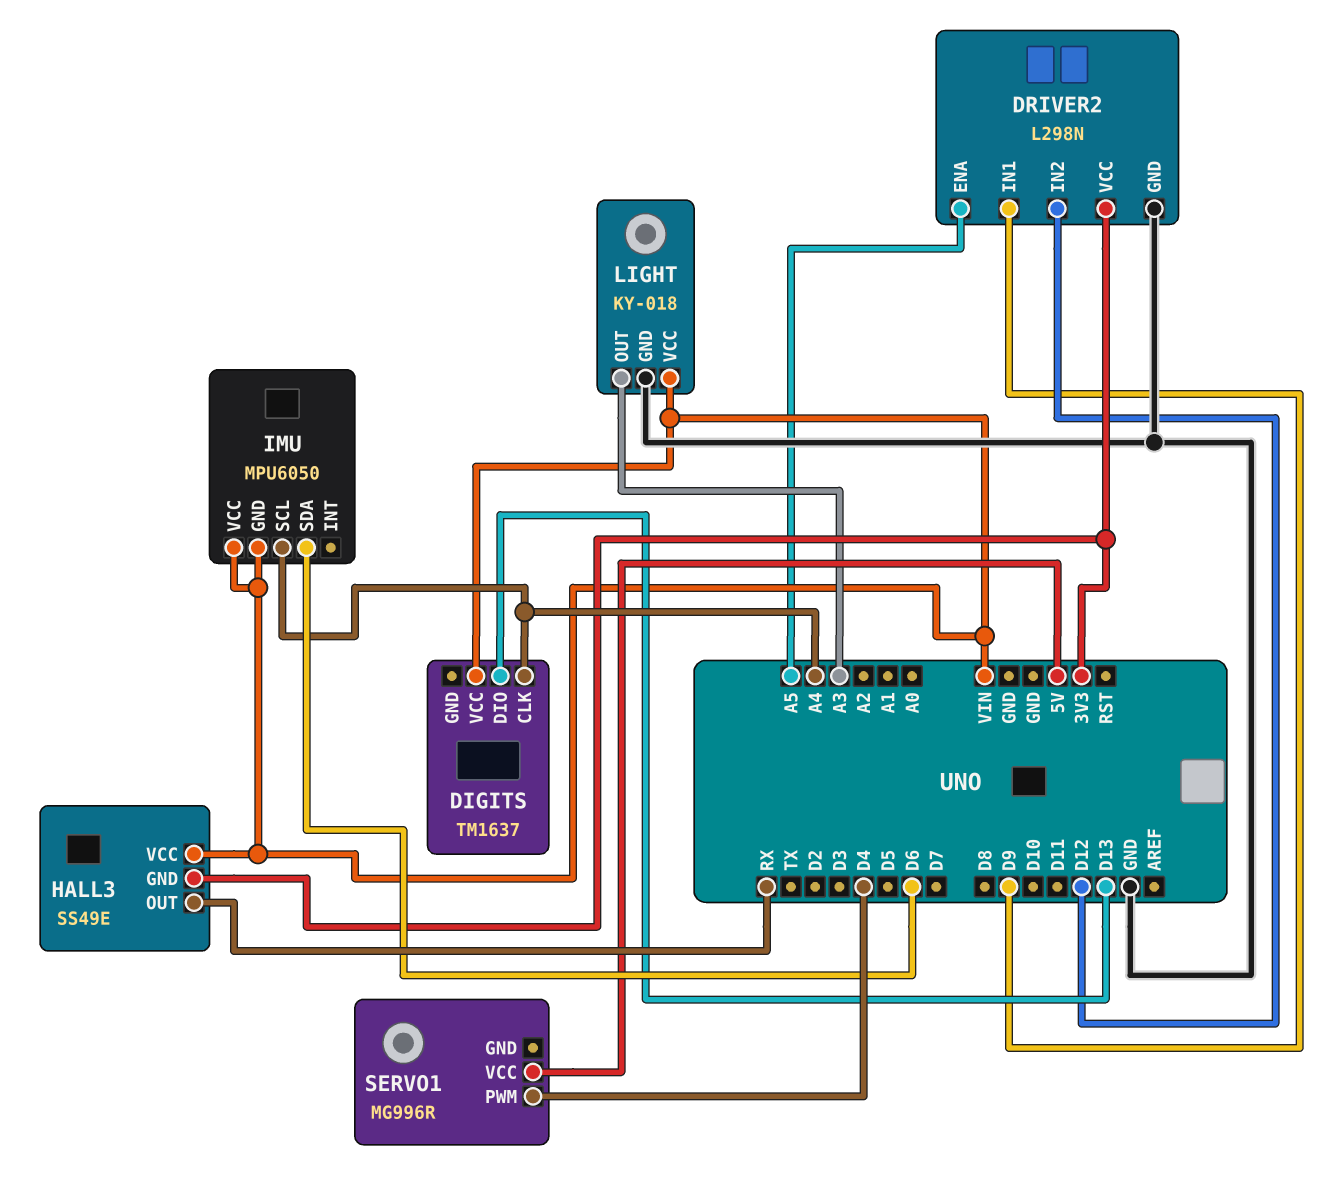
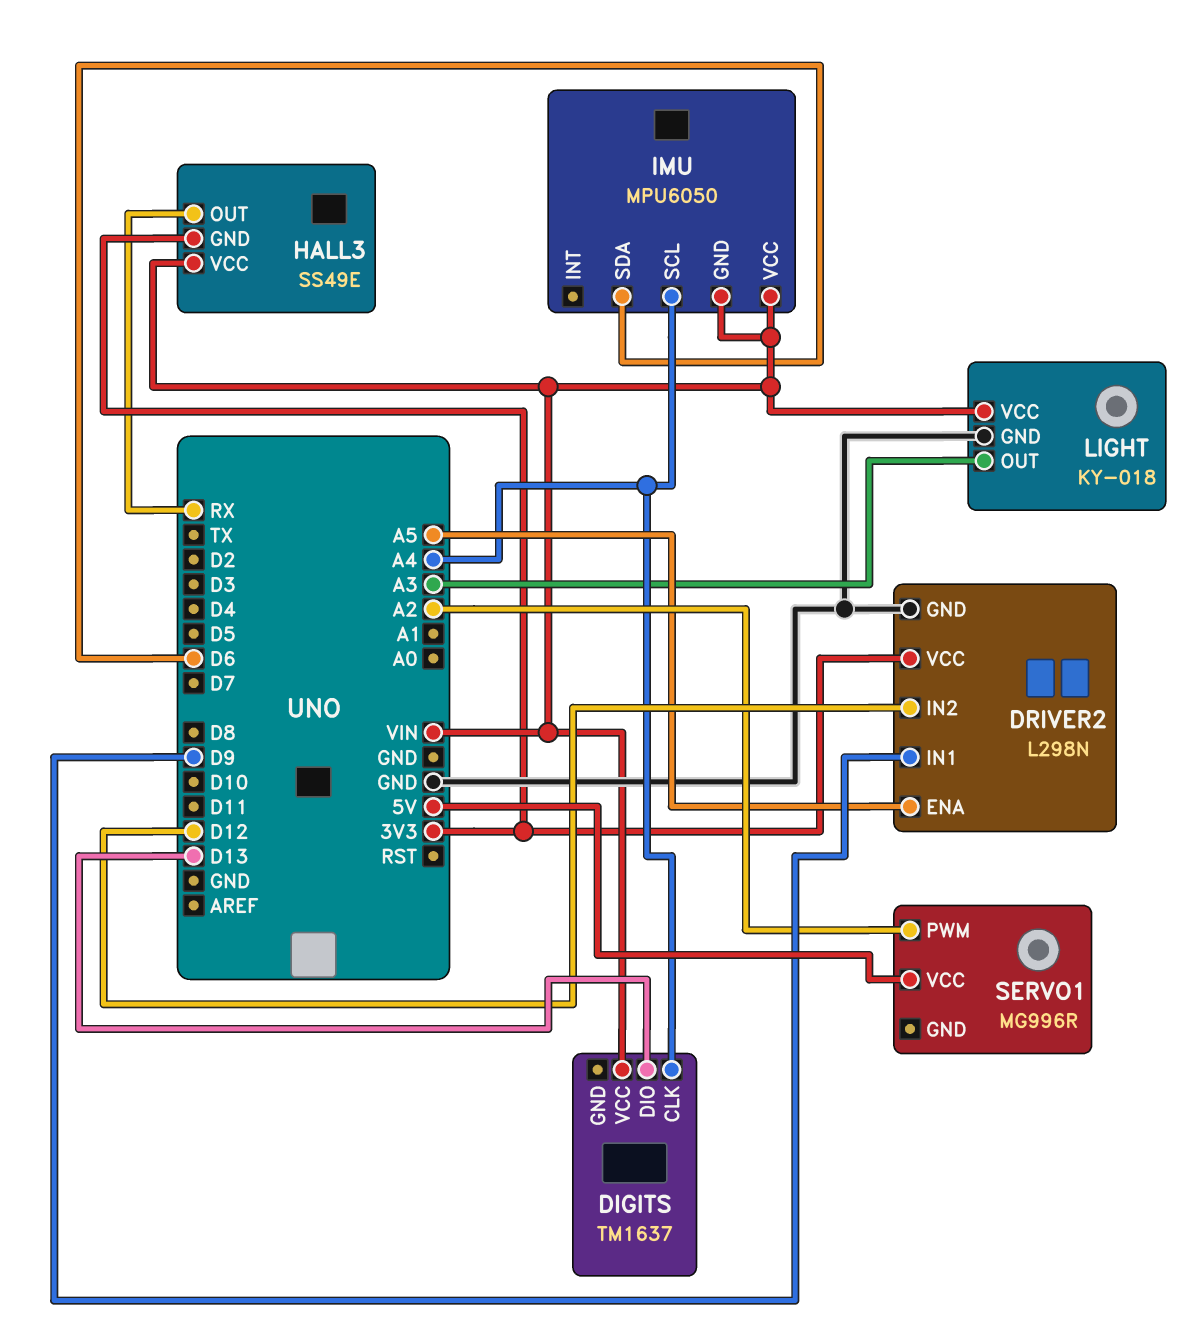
SERVO1 pin PWM: D4 -> A2

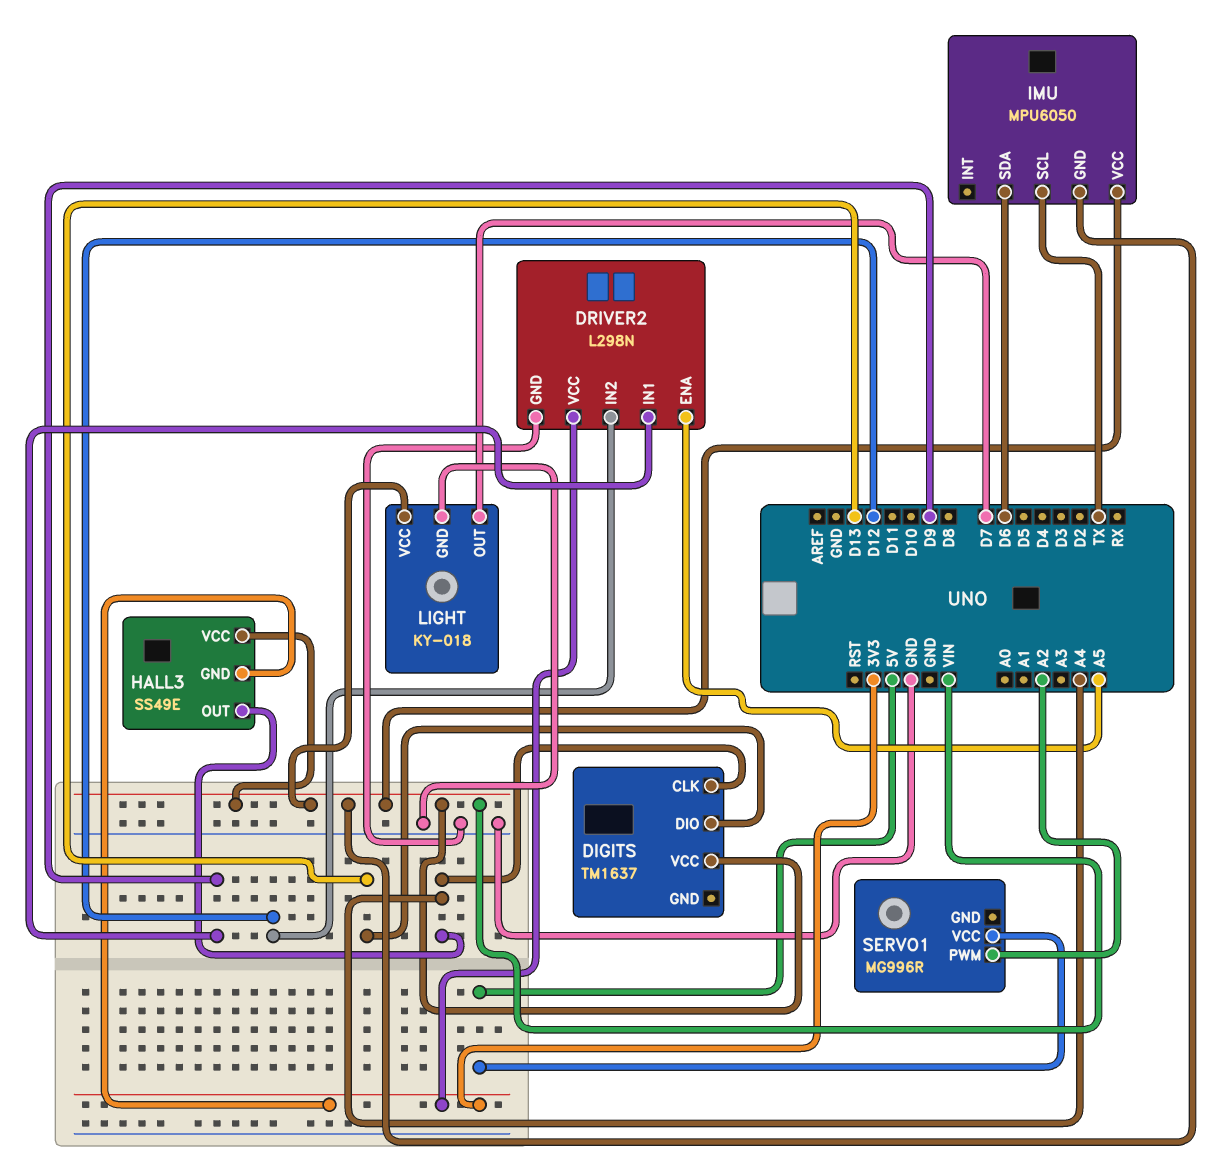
HALL3 pin OUT: RX -> A4
IMU pin SCL: A4 -> TX
LIGHT pin OUT: A3 -> D7

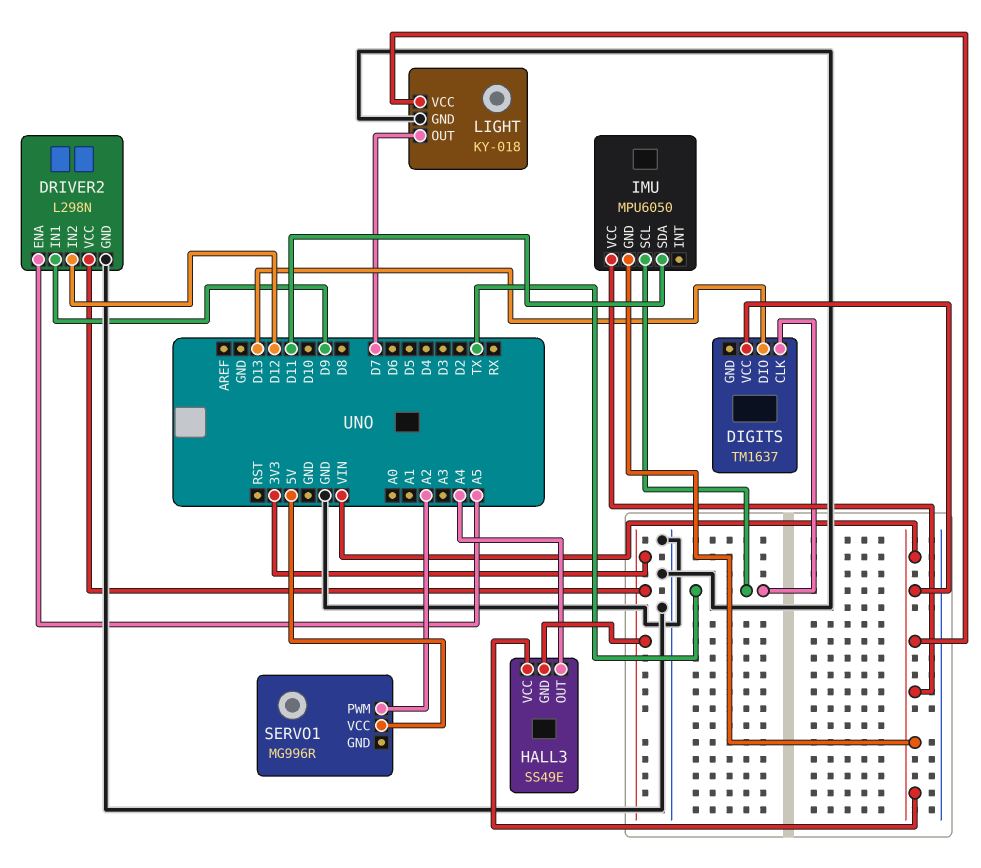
DIGITS pin CLK: A4 -> TX
IMU pin SDA: D6 -> D11

